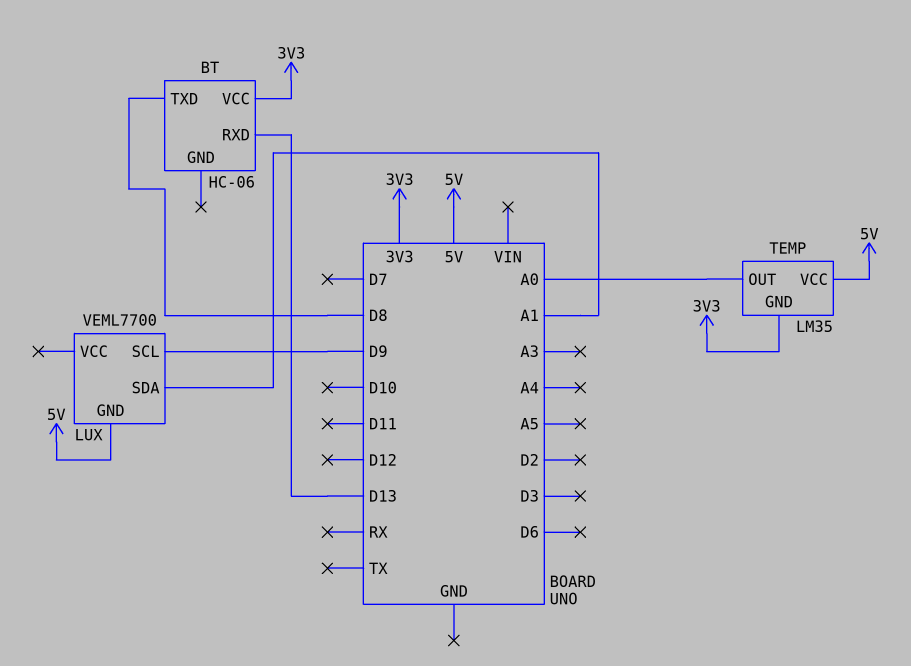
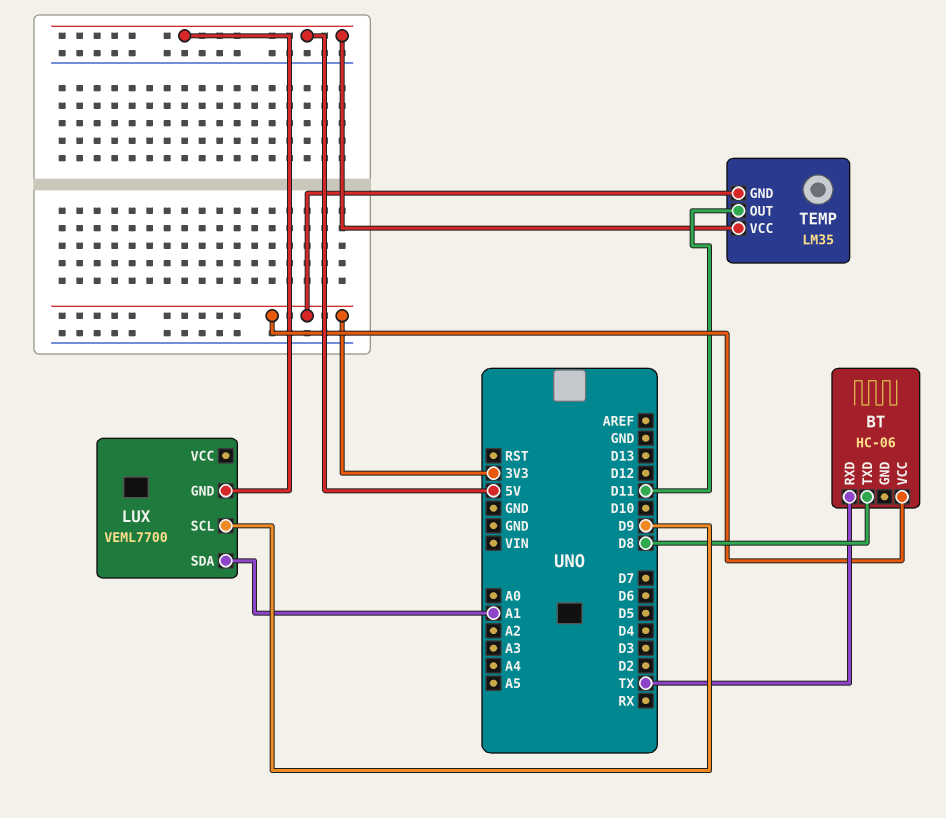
BT pin RXD: D13 -> TX
TEMP pin OUT: A0 -> D11

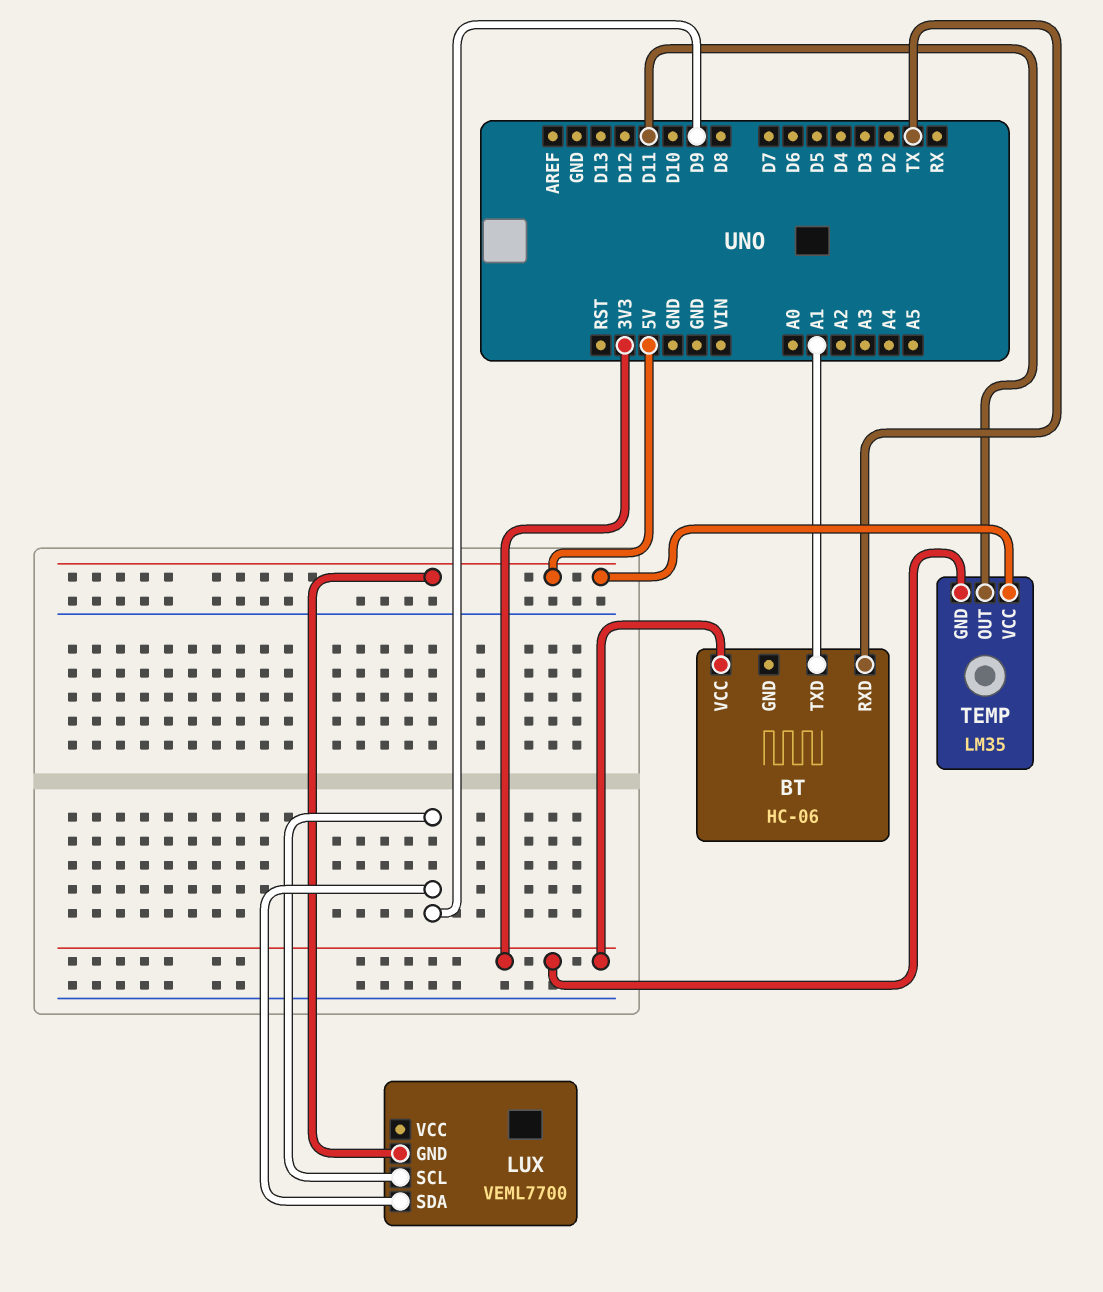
BT pin TXD: D8 -> A1
LUX pin SDA: A1 -> D9

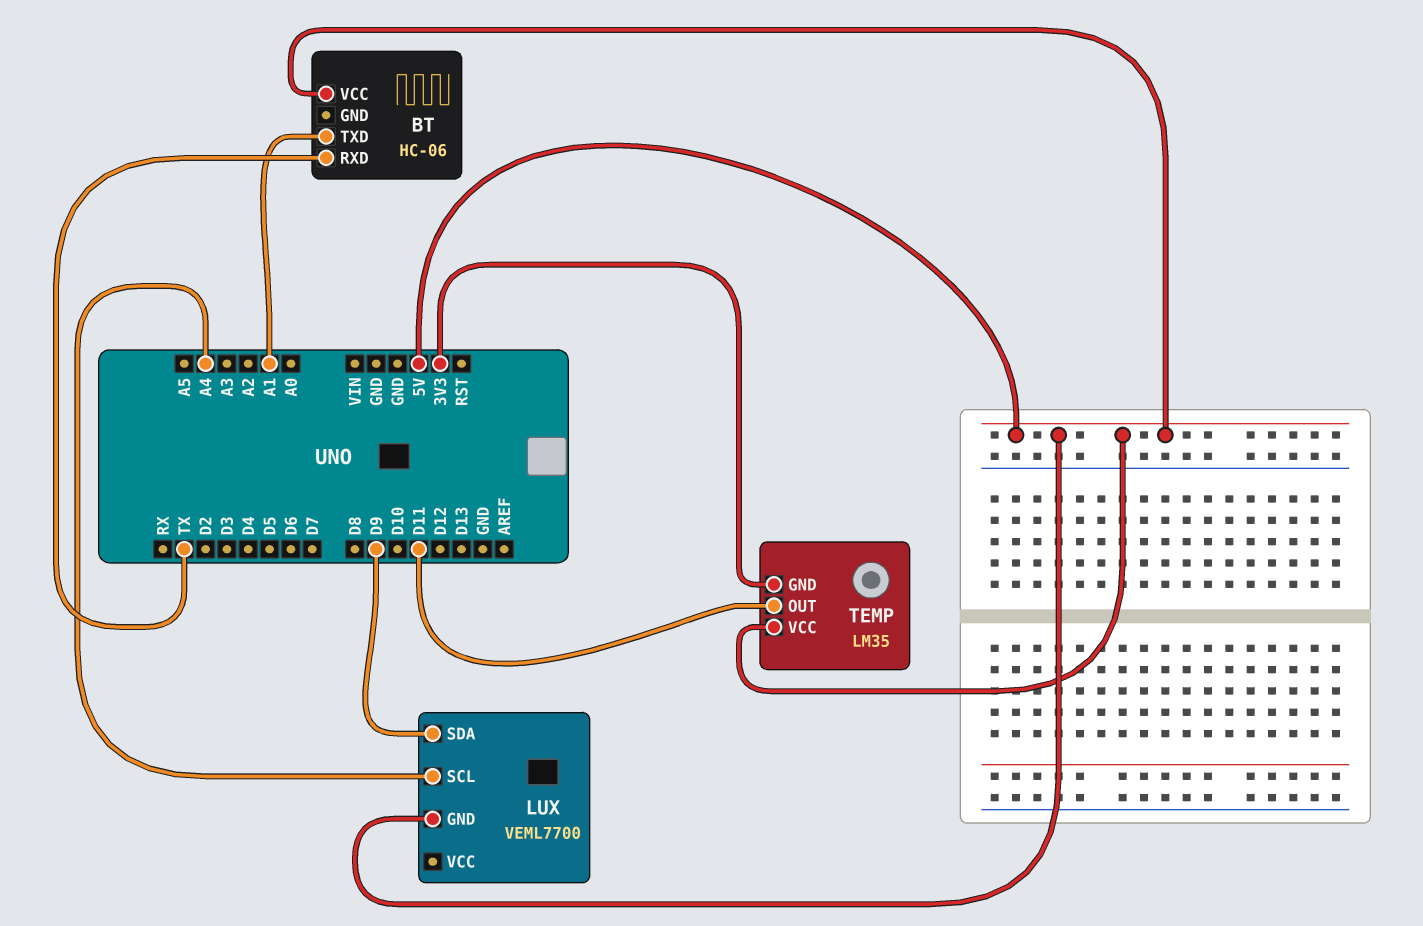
BT pin VCC: 3V3 -> 5V
LUX pin SCL: D9 -> A4

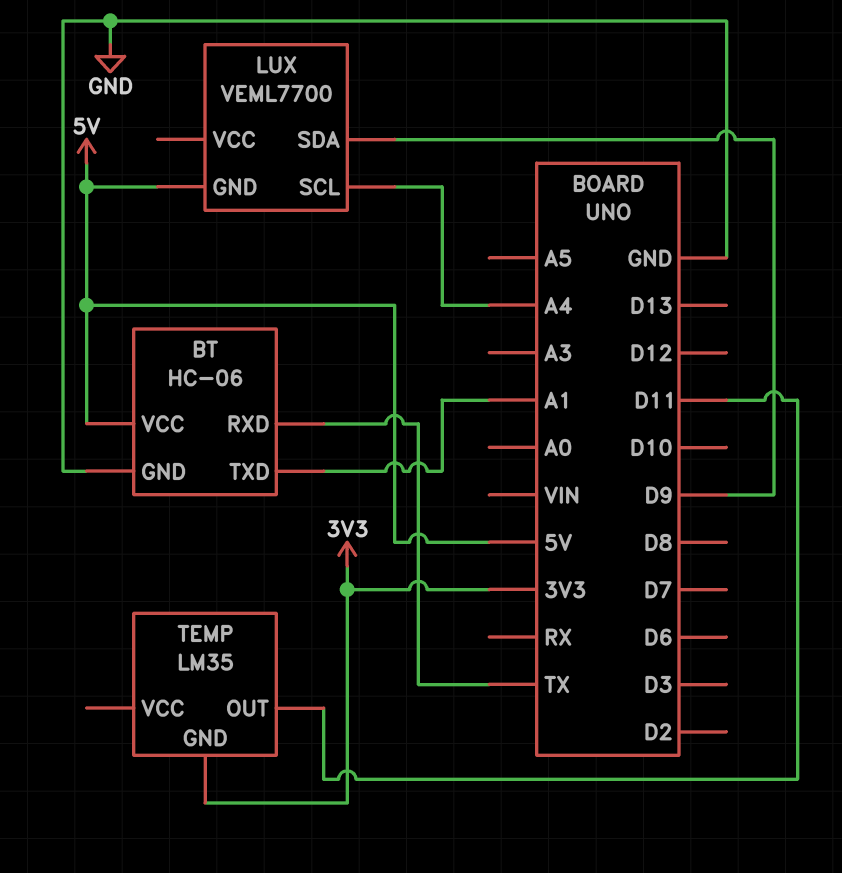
BT pin GND: none -> GND
TEMP pin VCC: 5V -> none

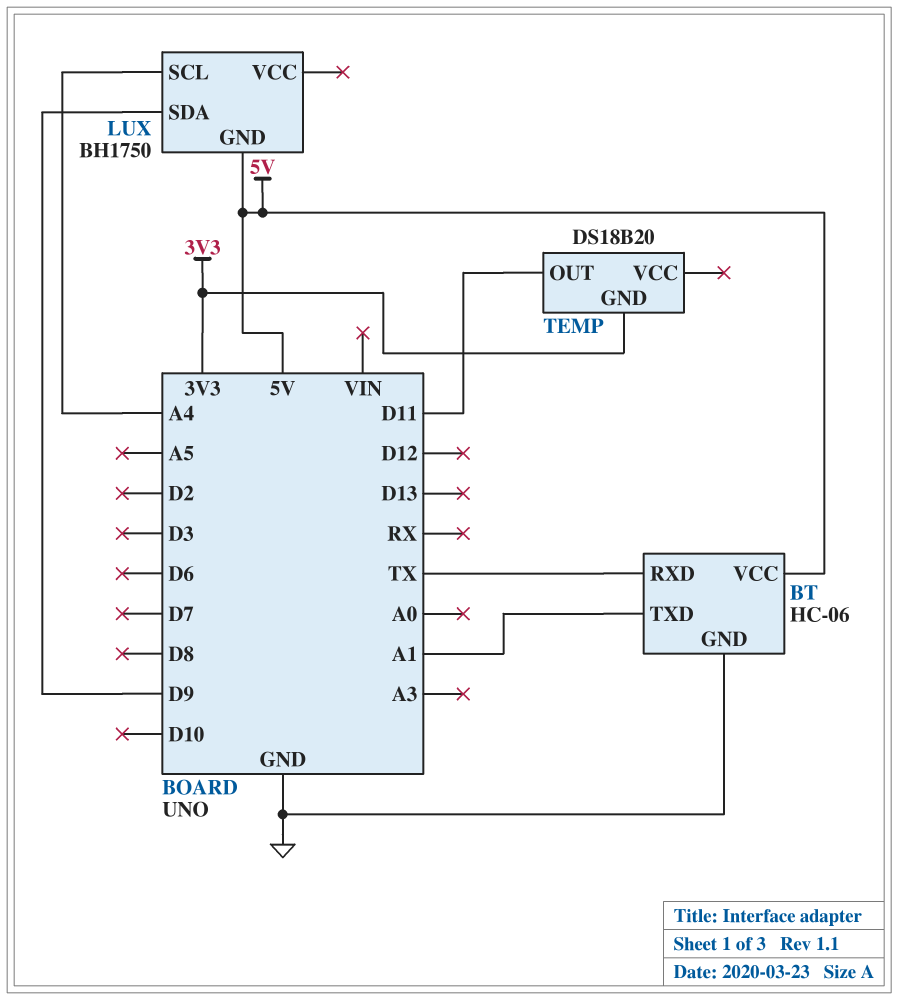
LUX: VEML7700 -> BH1750
TEMP: LM35 -> DS18B20

